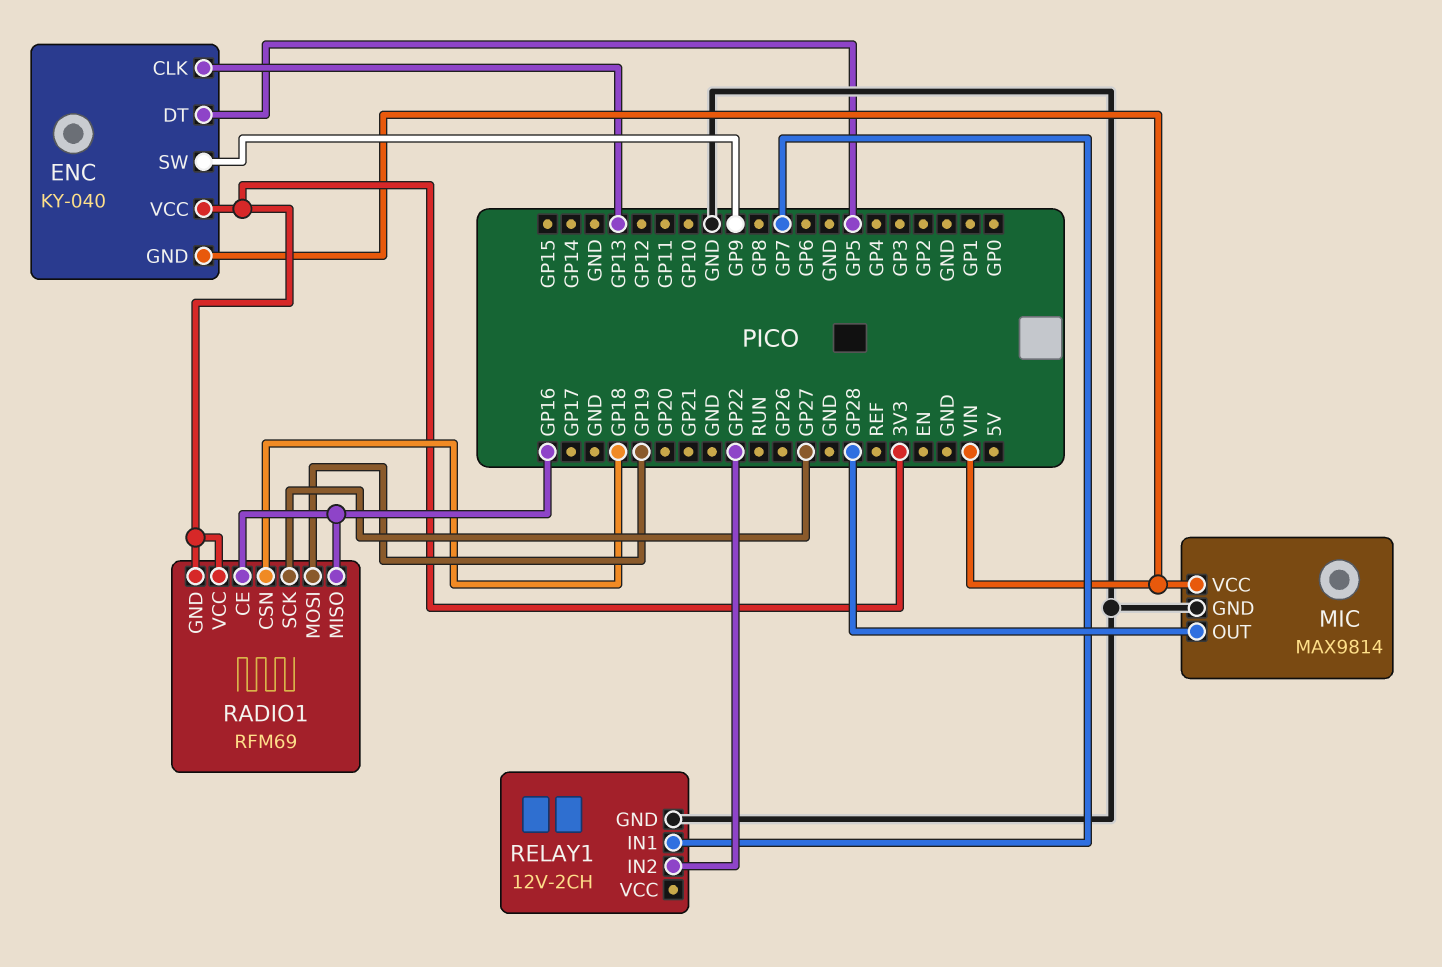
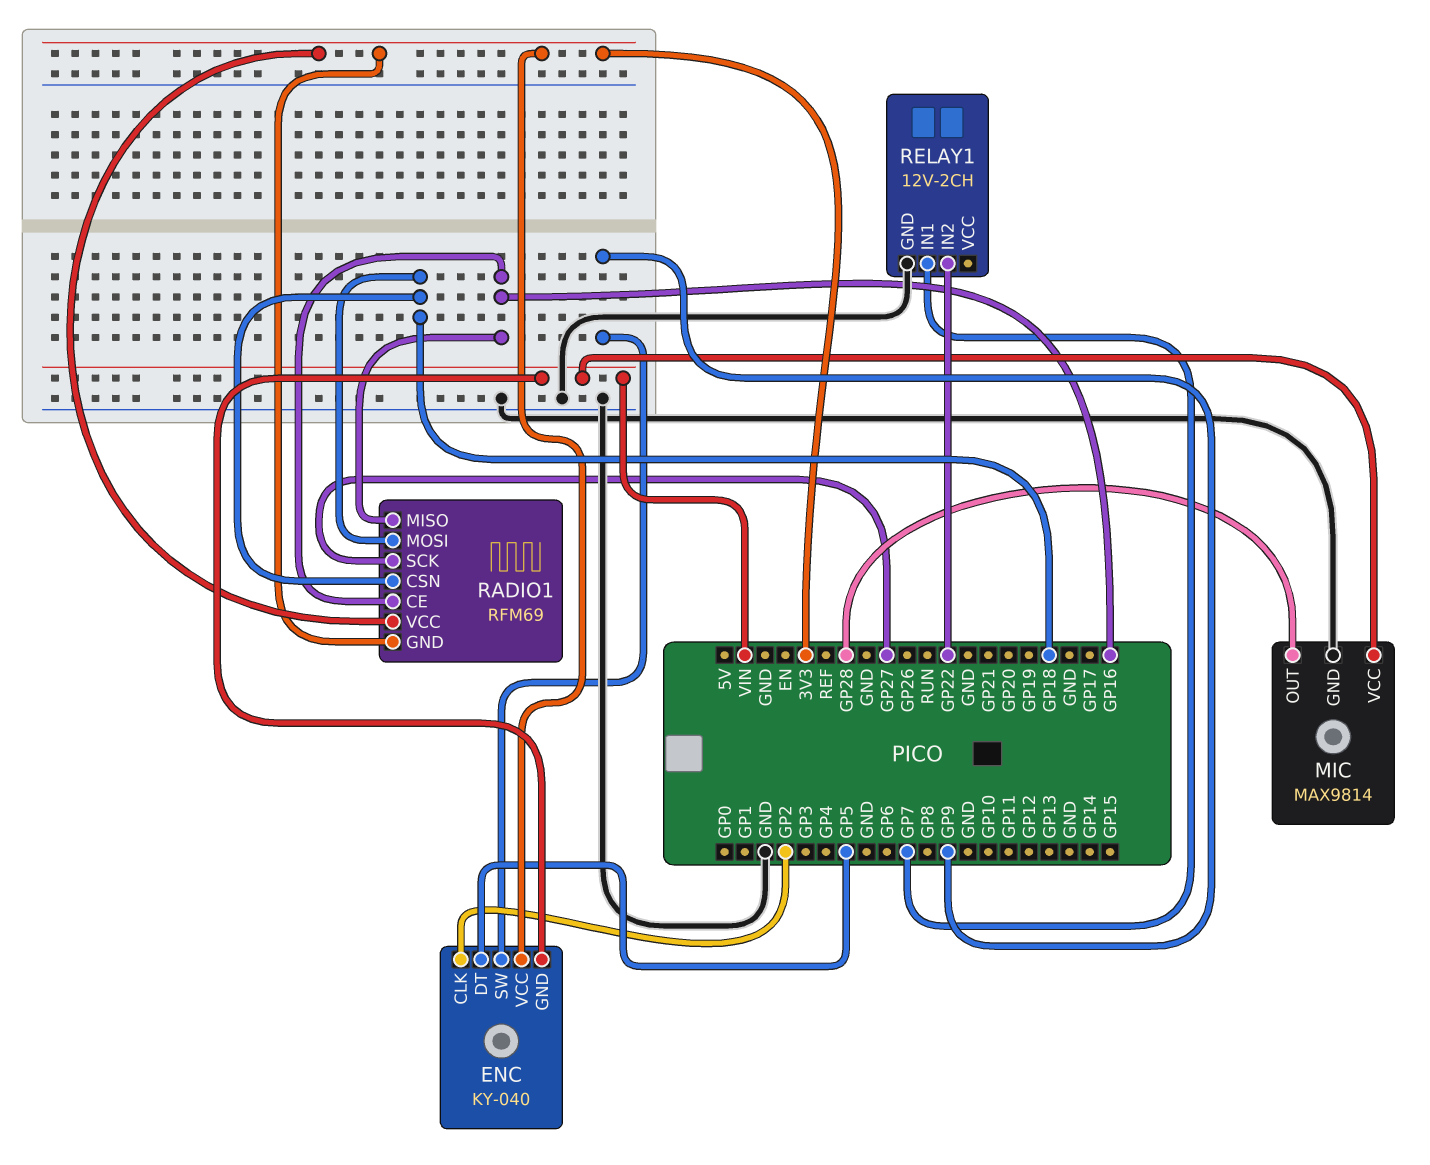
ENC pin CLK: GP13 -> GP2
RADIO1 pin MOSI: GP19 -> GP18

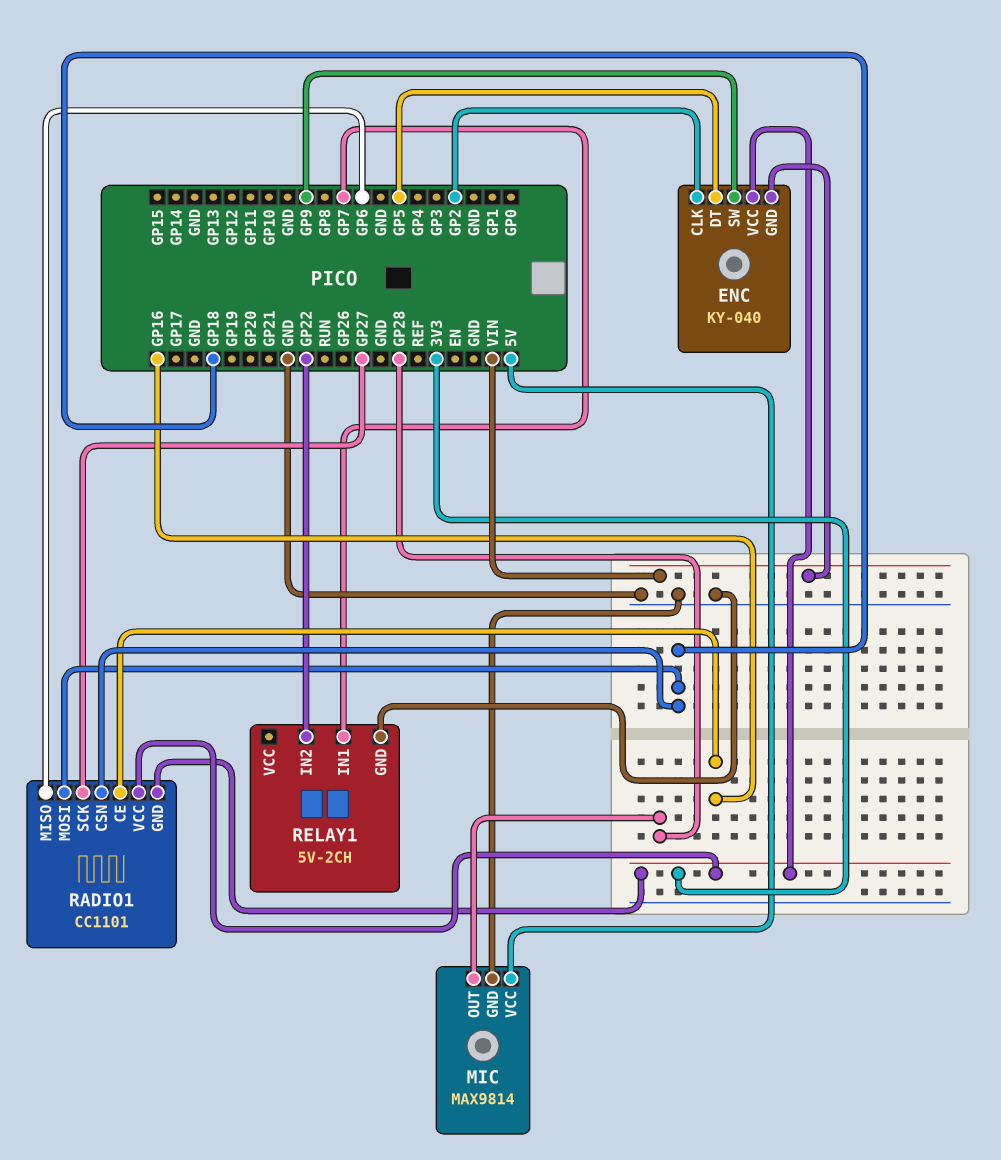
MIC pin VCC: VIN -> 5V
RADIO1: RFM69 -> CC1101
RADIO1 pin MISO: GP16 -> GP6
RELAY1: 12V-2CH -> 5V-2CH

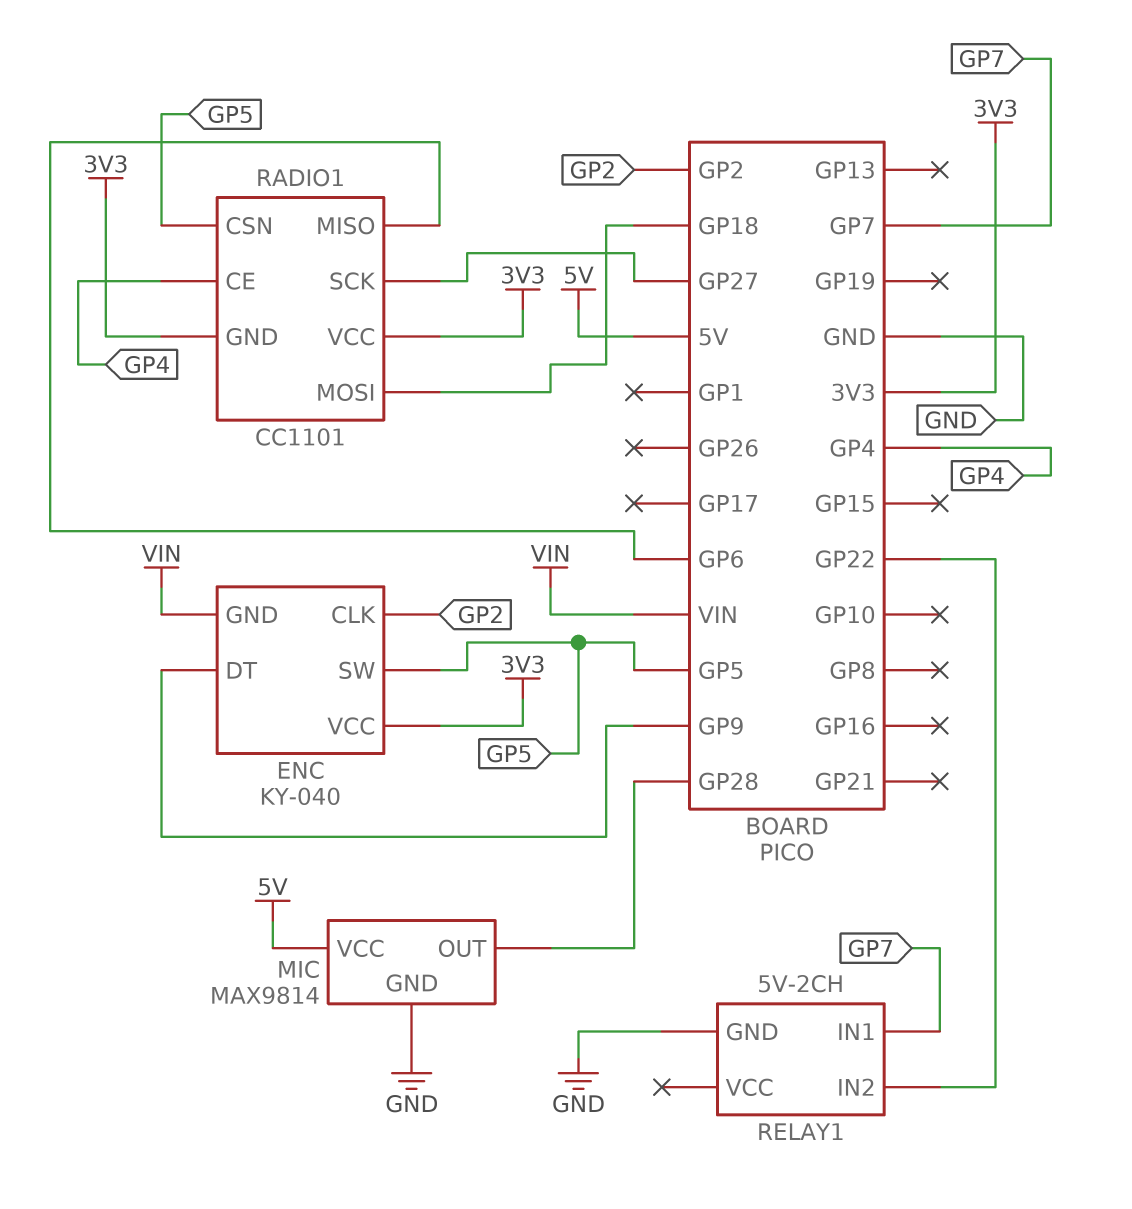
ENC pin DT: GP5 -> GP9
ENC pin SW: GP9 -> GP5
RADIO1 pin CE: GP16 -> GP4
RADIO1 pin CSN: GP18 -> GP5

